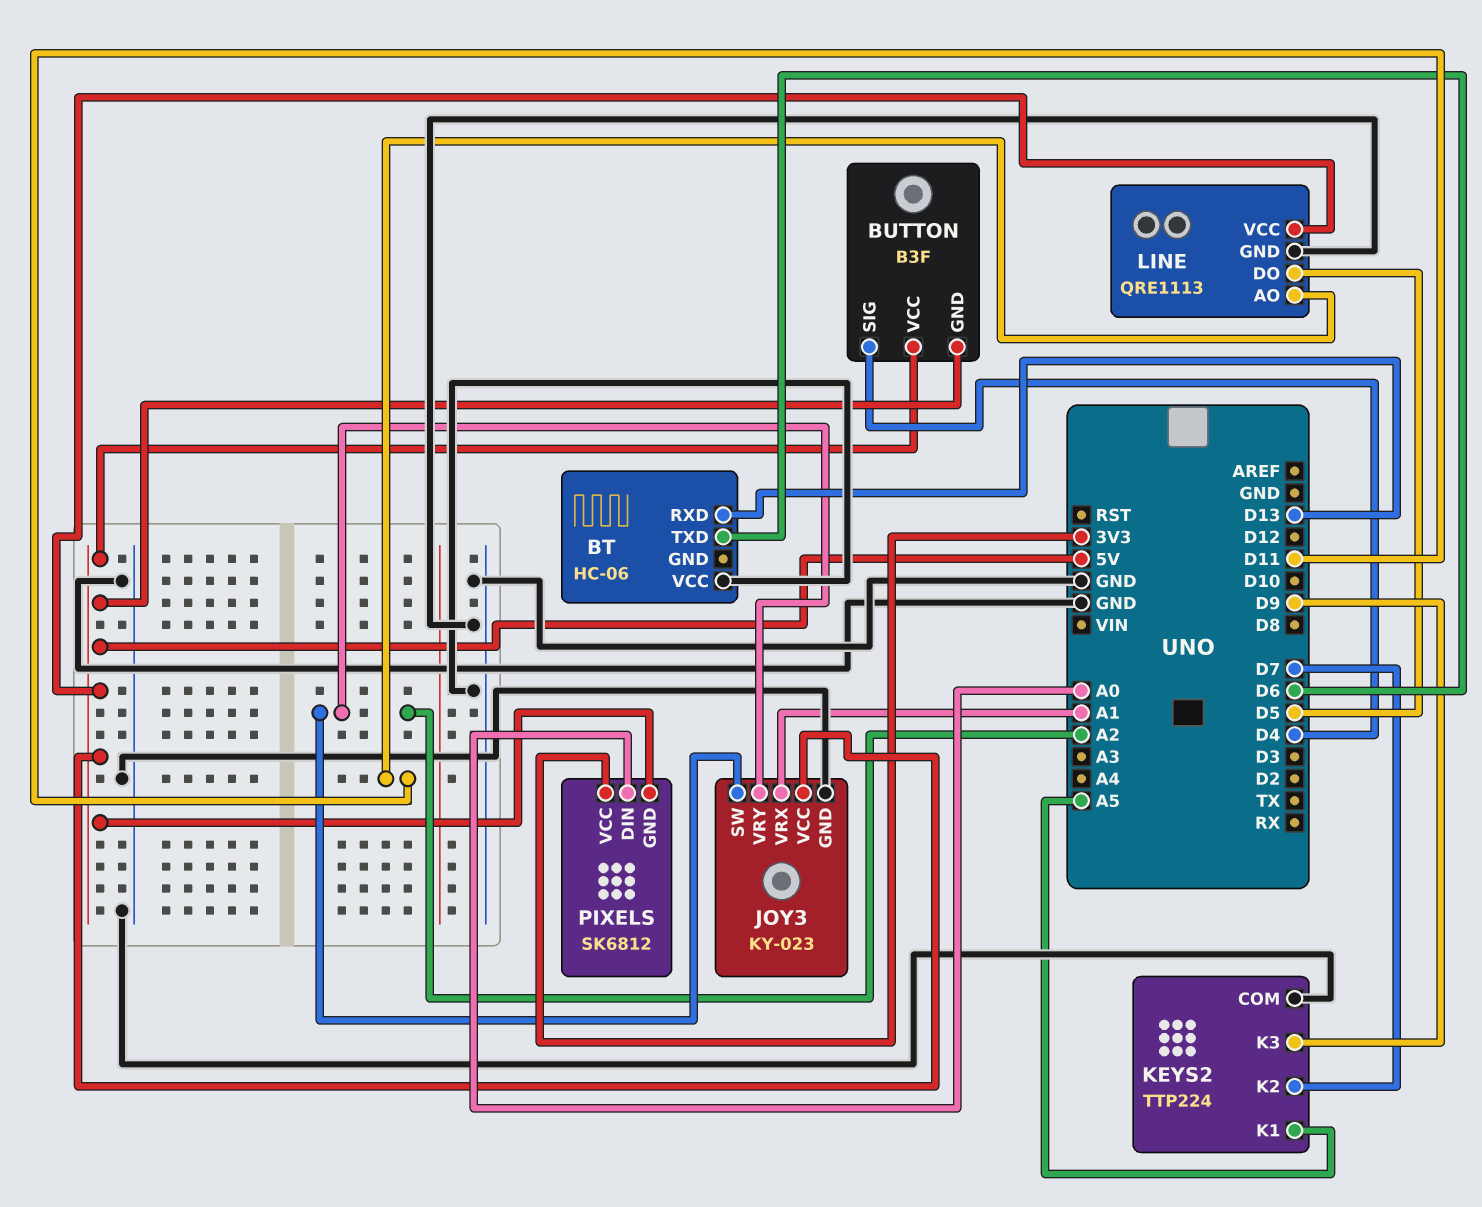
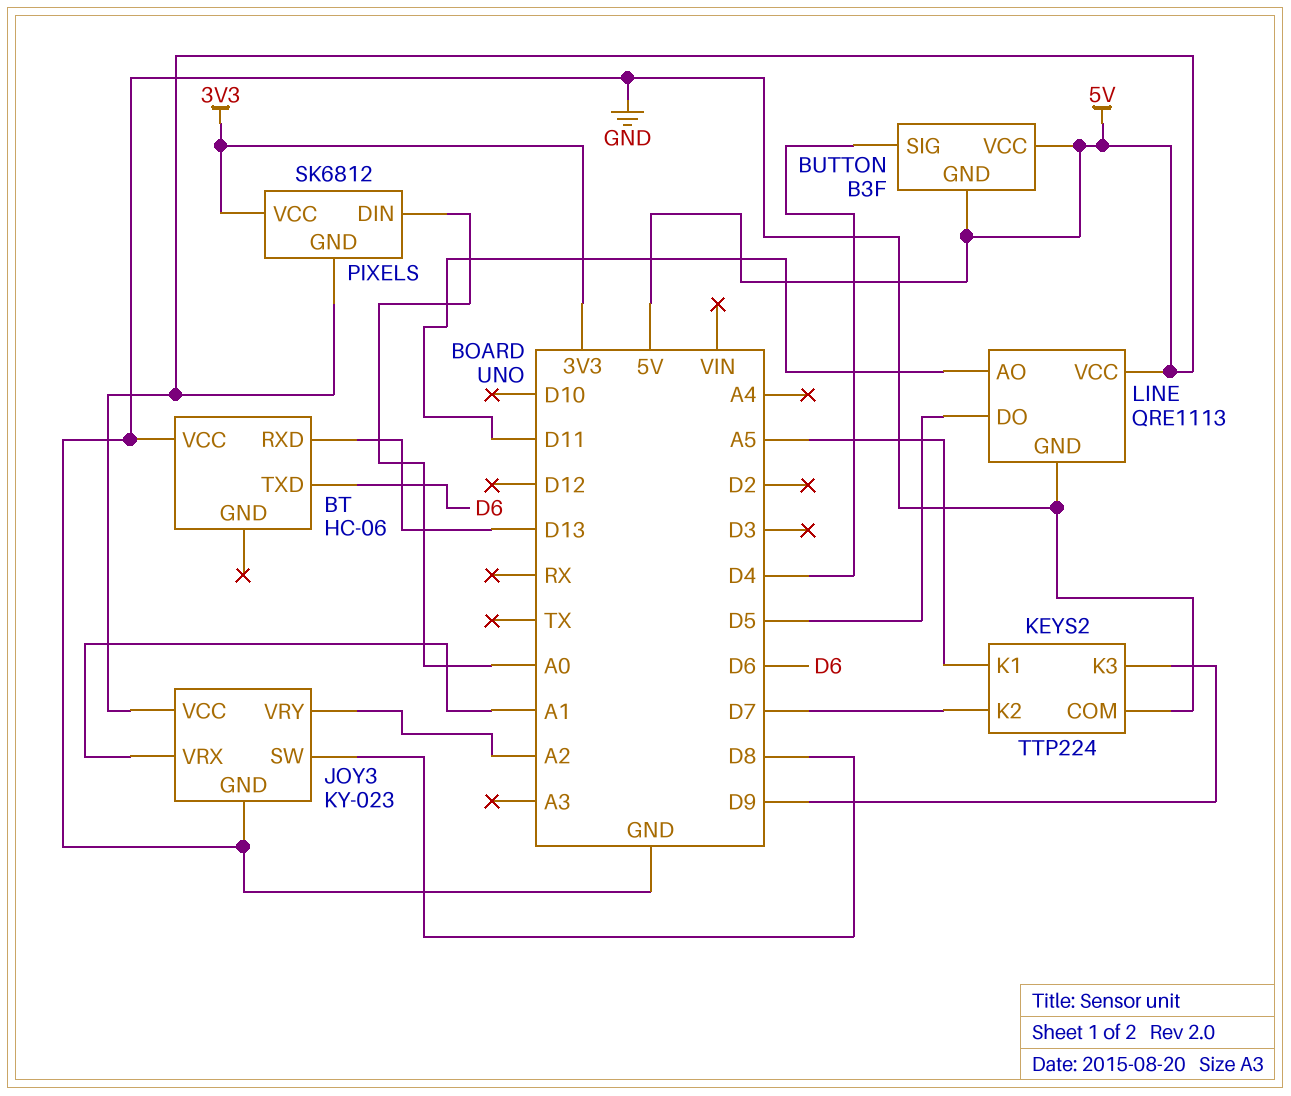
JOY3 pin SW: A2 -> D8

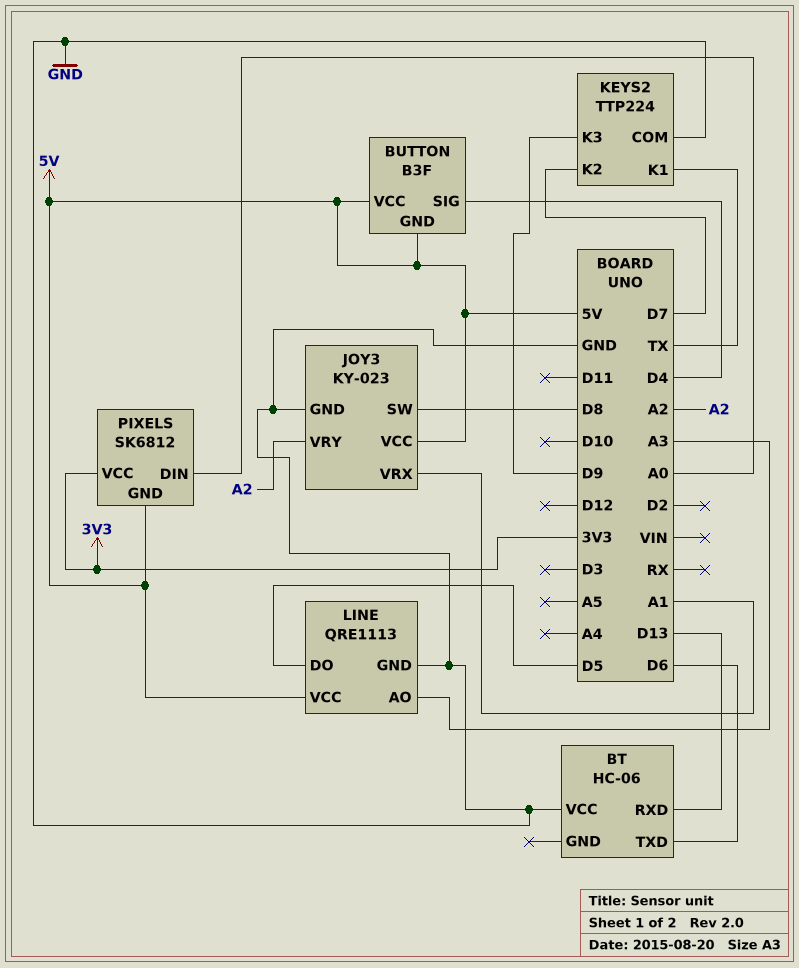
KEYS2 pin K1: A5 -> TX
LINE pin AO: D11 -> A3

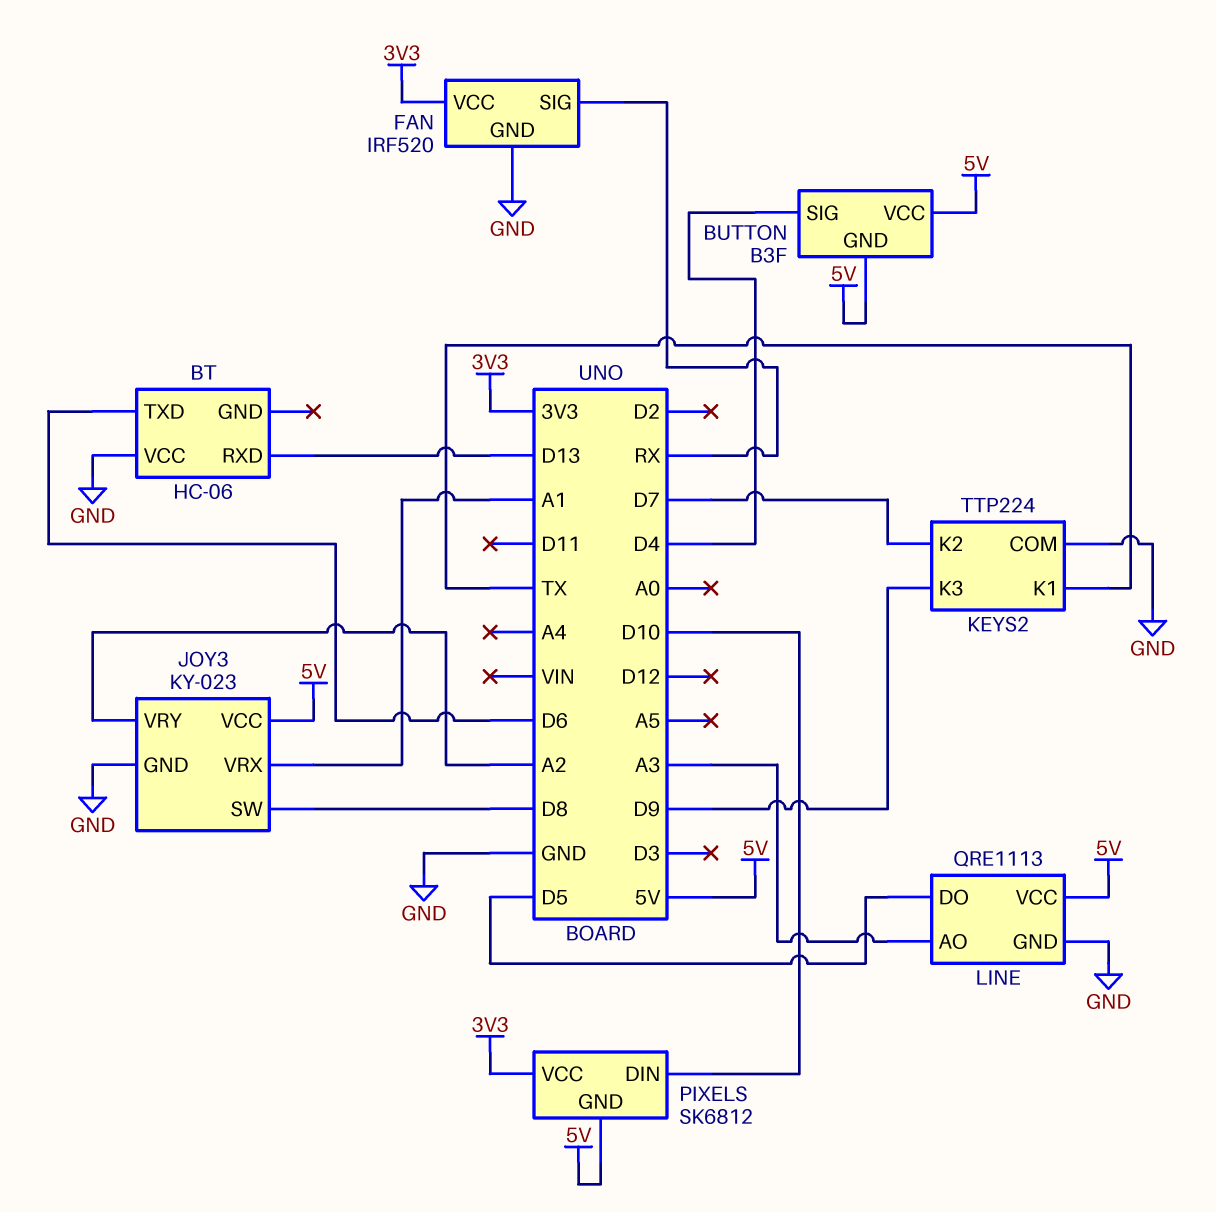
FAN: none -> IRF520
FAN pin GND: none -> GND
FAN pin SIG: none -> RX
FAN pin VCC: none -> 3V3
PIXELS pin DIN: A0 -> D10

